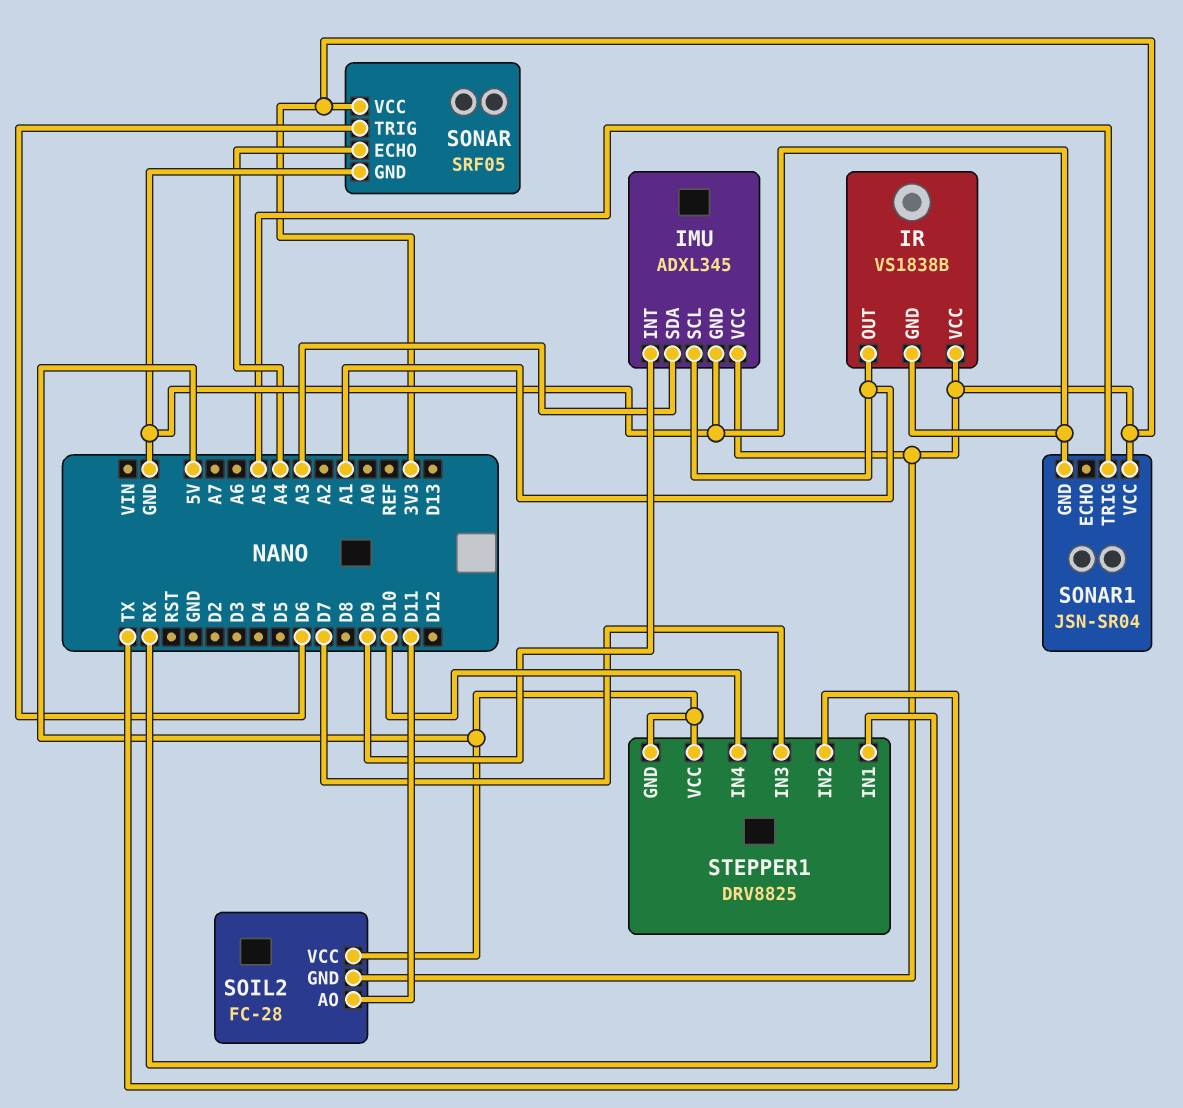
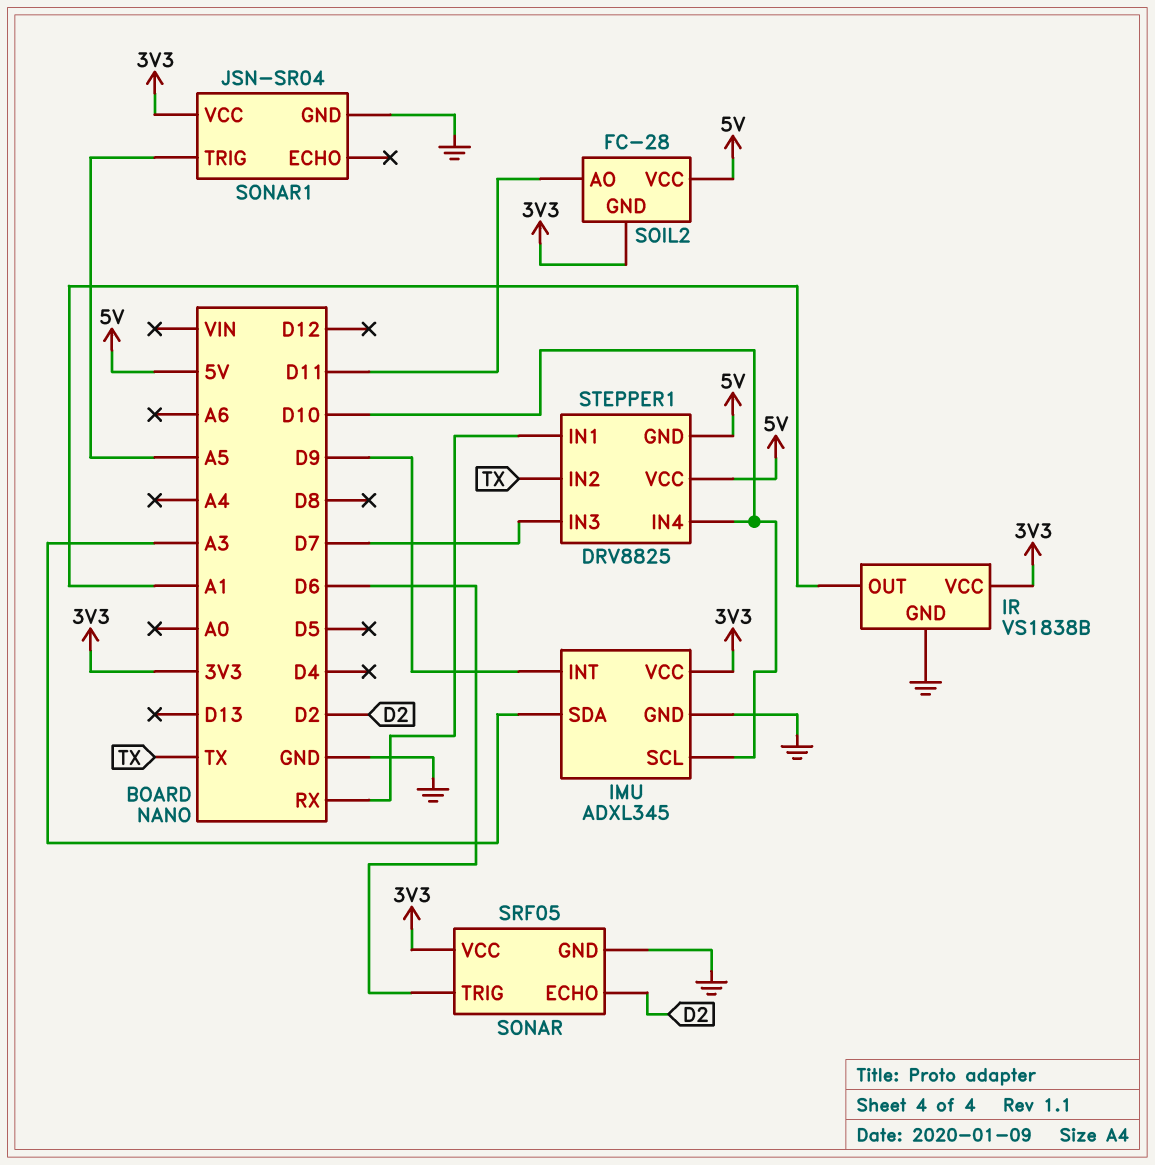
IMU pin SCL: A1 -> D10
SONAR pin ECHO: A4 -> D2

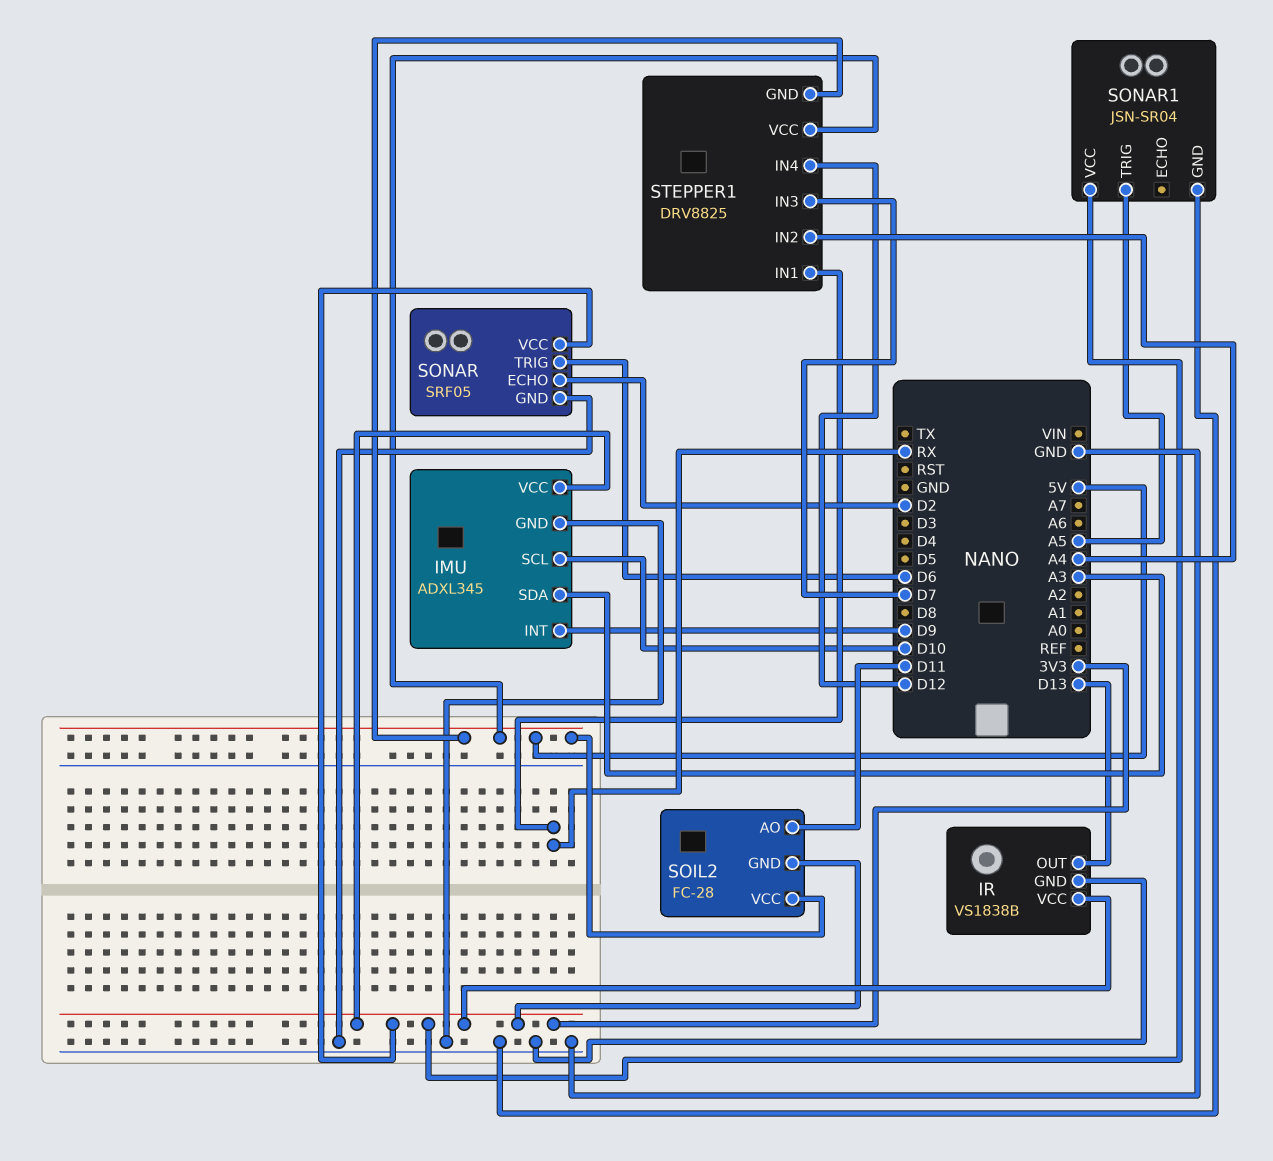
IR pin OUT: A1 -> D13
STEPPER1 pin IN2: TX -> A4
STEPPER1 pin IN4: D10 -> D12

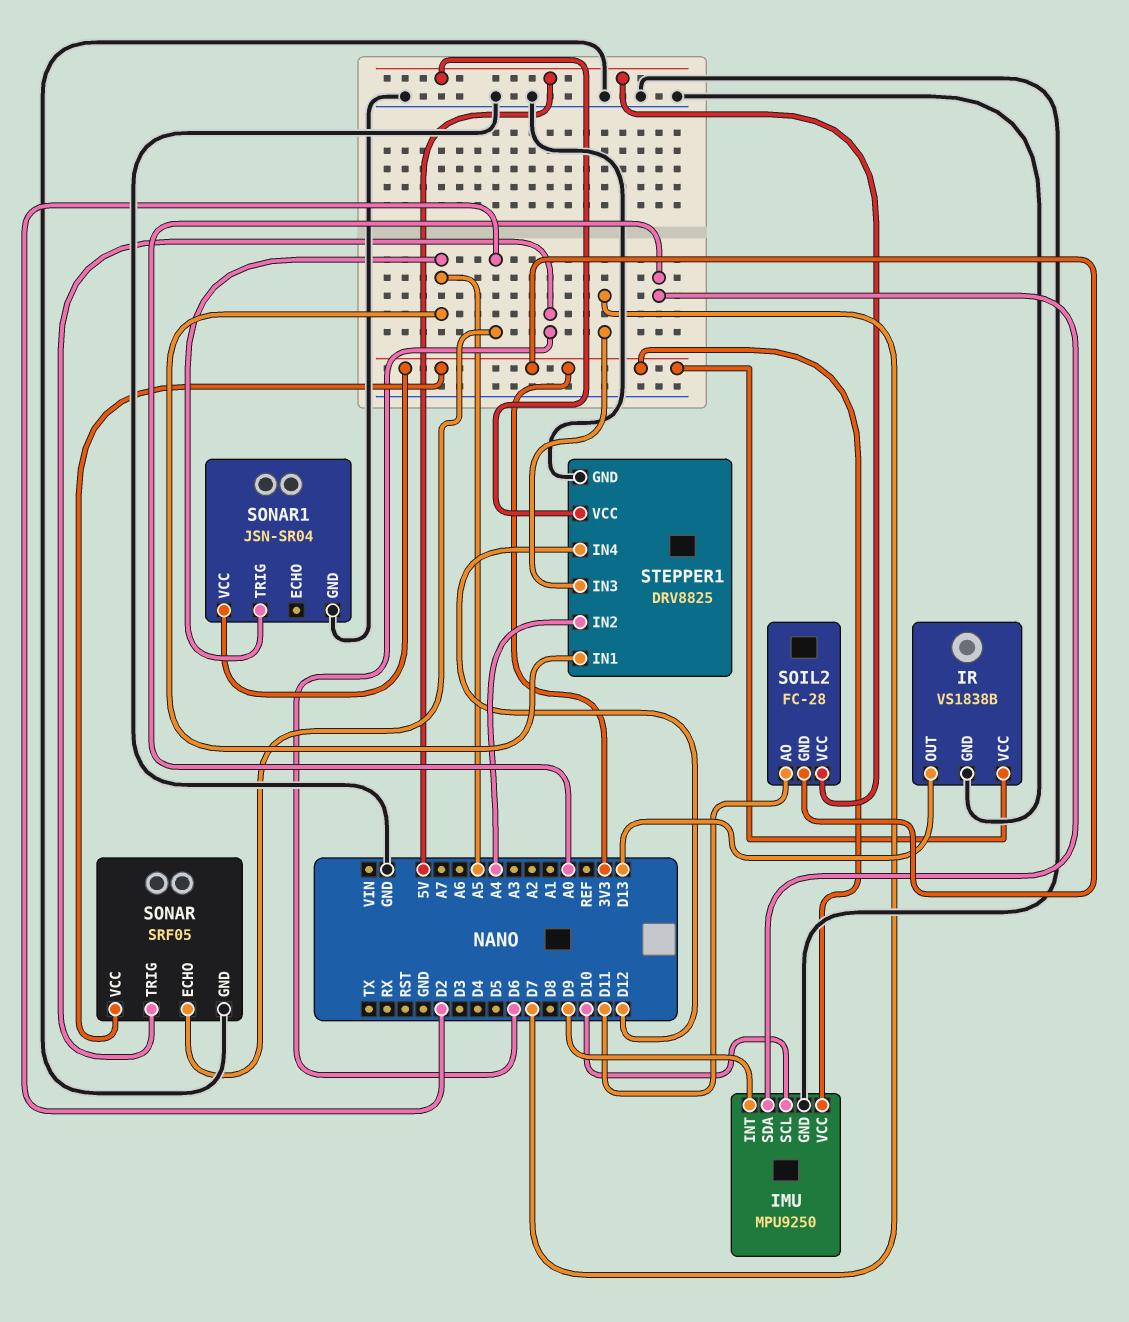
IMU: ADXL345 -> MPU9250
IMU pin SDA: A3 -> A0
STEPPER1 pin GND: 5V -> GND
STEPPER1 pin IN1: RX -> A5

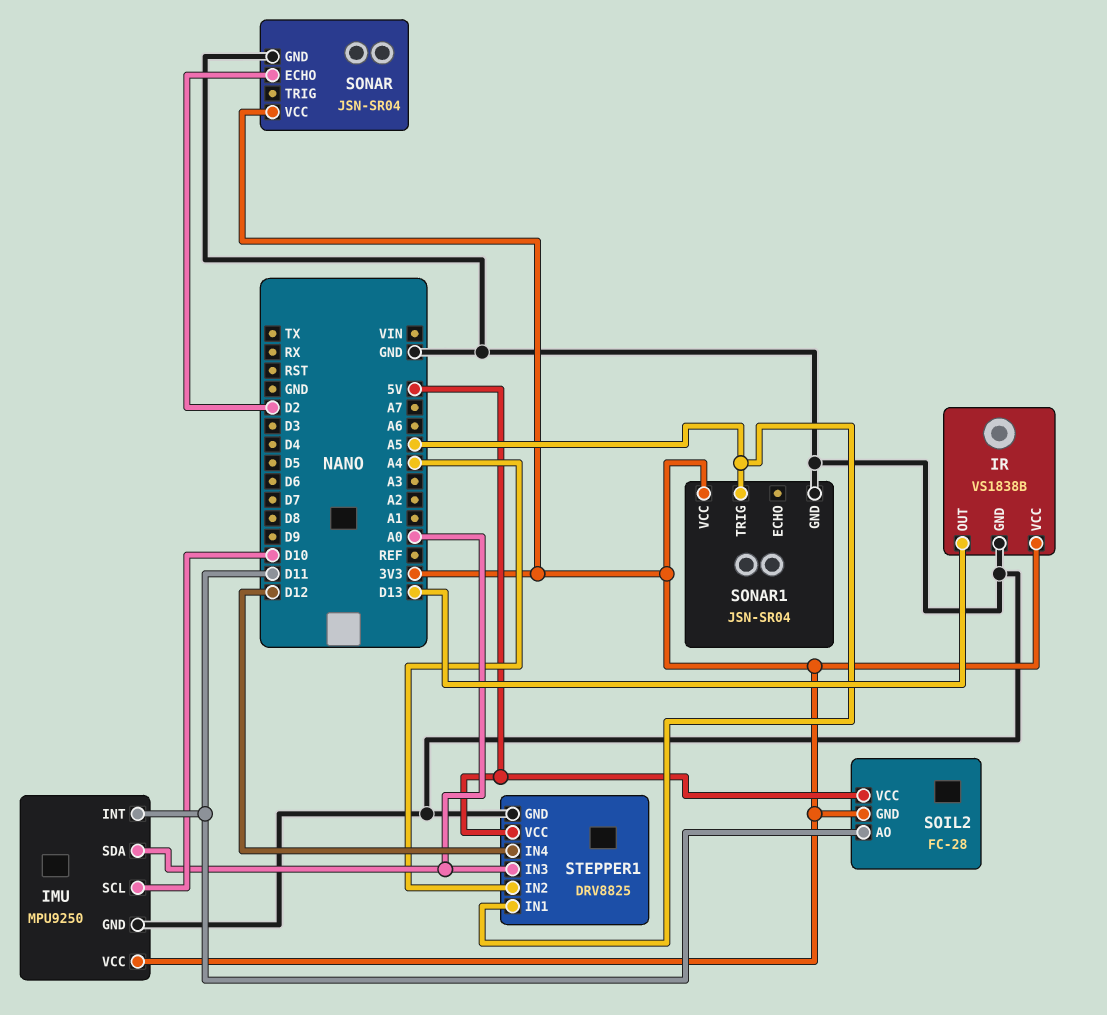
IMU pin INT: D9 -> D11
SONAR: SRF05 -> JSN-SR04
SONAR pin TRIG: D6 -> none
STEPPER1 pin IN3: D7 -> A0

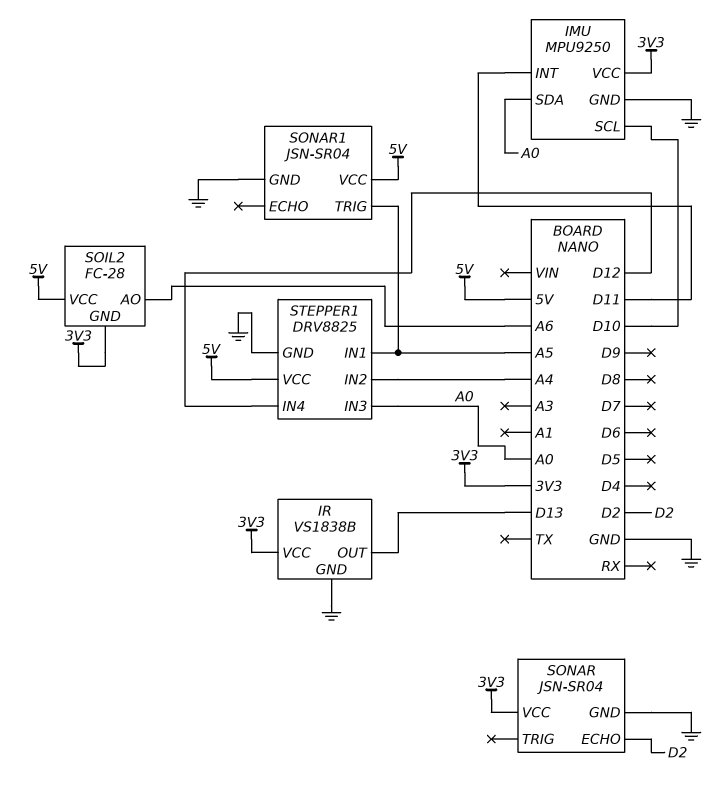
SOIL2 pin AO: D11 -> A6
SONAR1 pin VCC: 3V3 -> 5V

